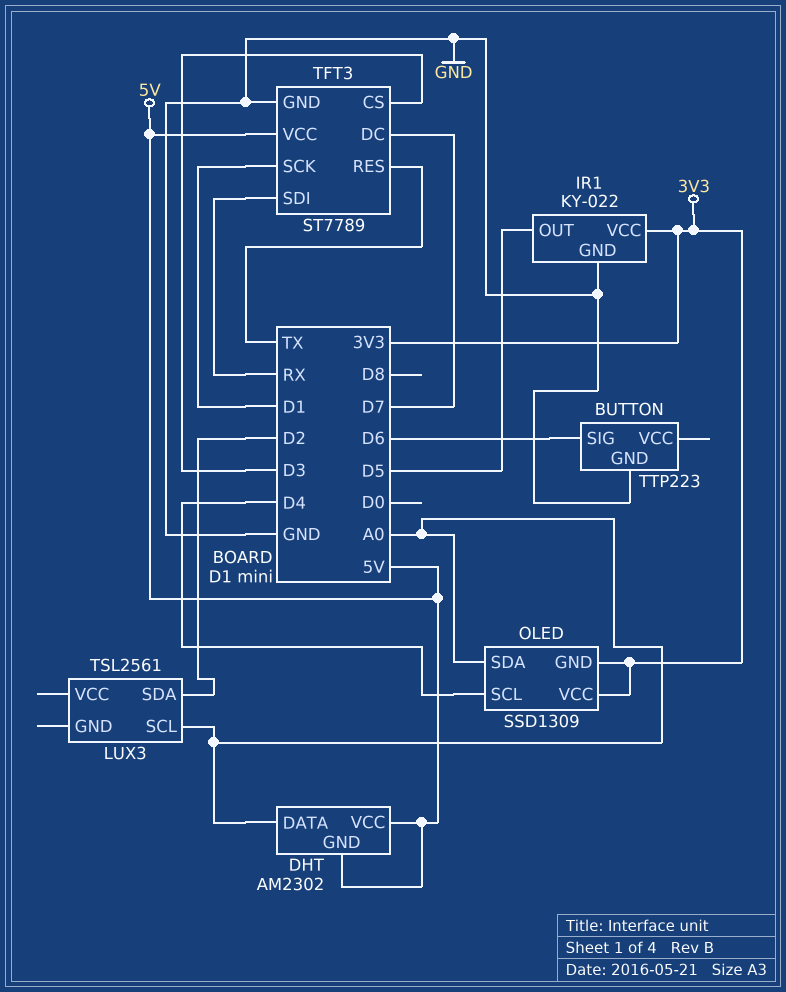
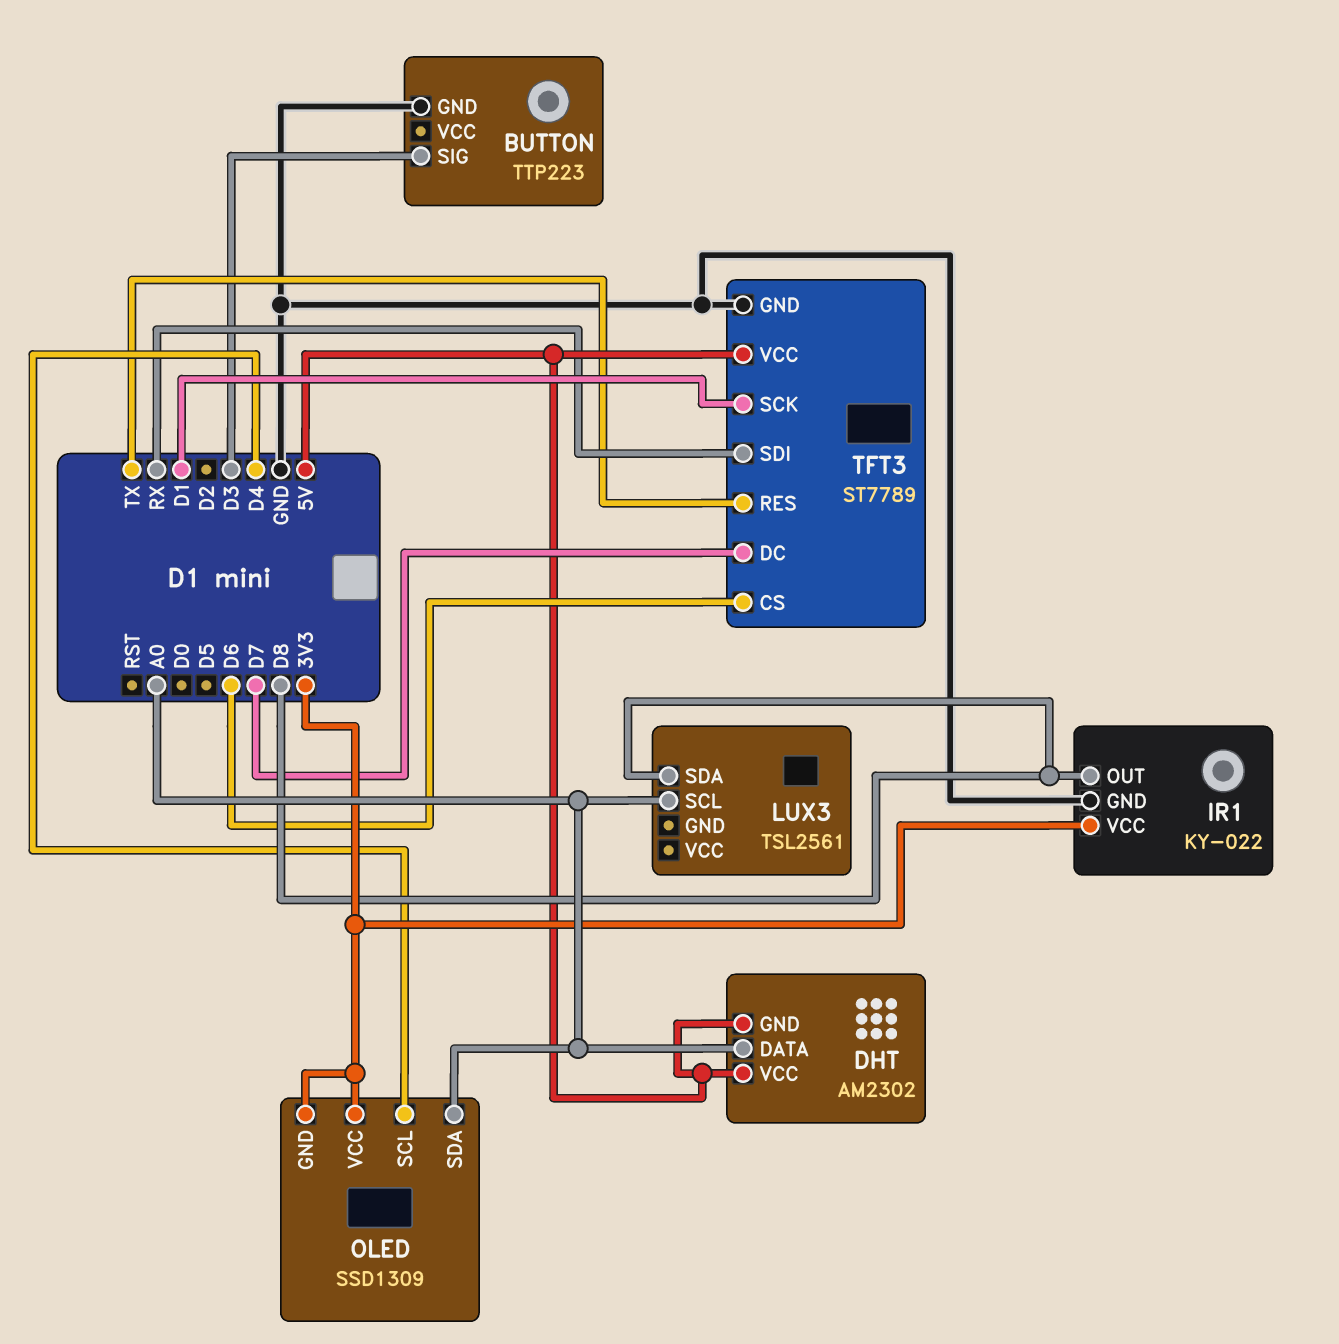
BUTTON pin SIG: D6 -> D3
IR1 pin OUT: D5 -> D8
LUX3 pin SDA: D2 -> D8
TFT3 pin CS: D3 -> D6

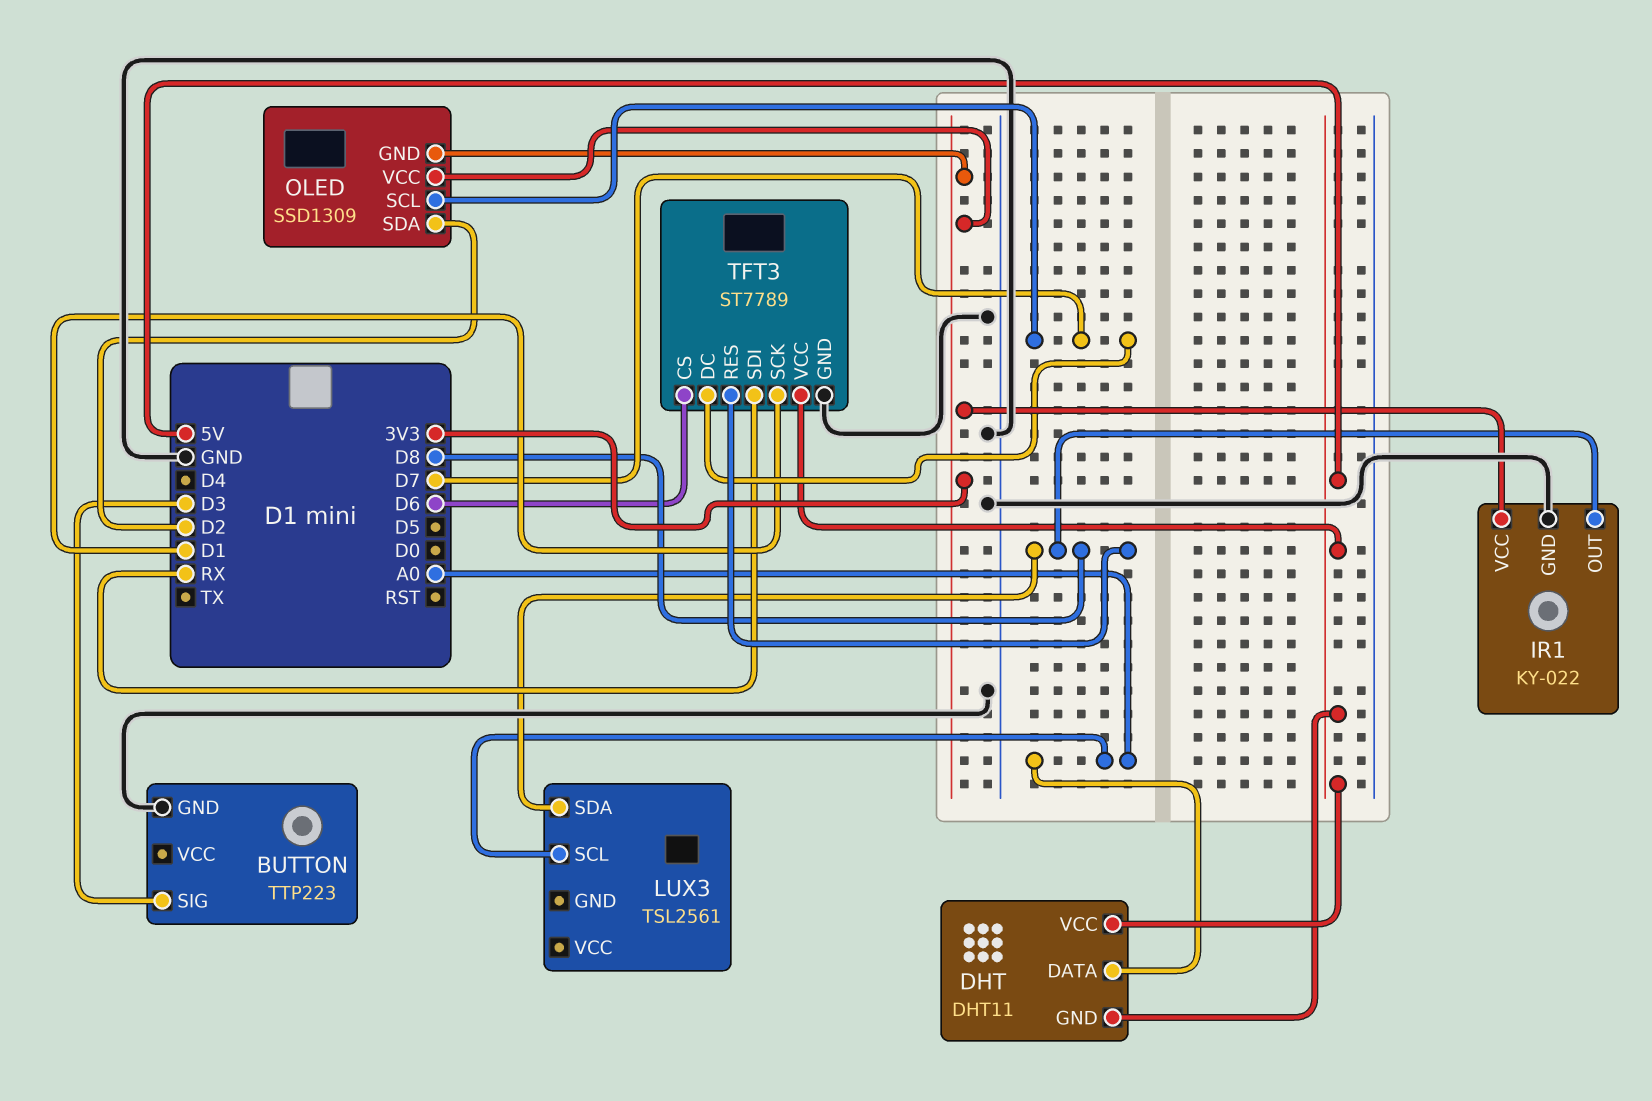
DHT: AM2302 -> DHT11
OLED pin SCL: D4 -> D7
OLED pin SDA: A0 -> D2
TFT3 pin RES: TX -> D8

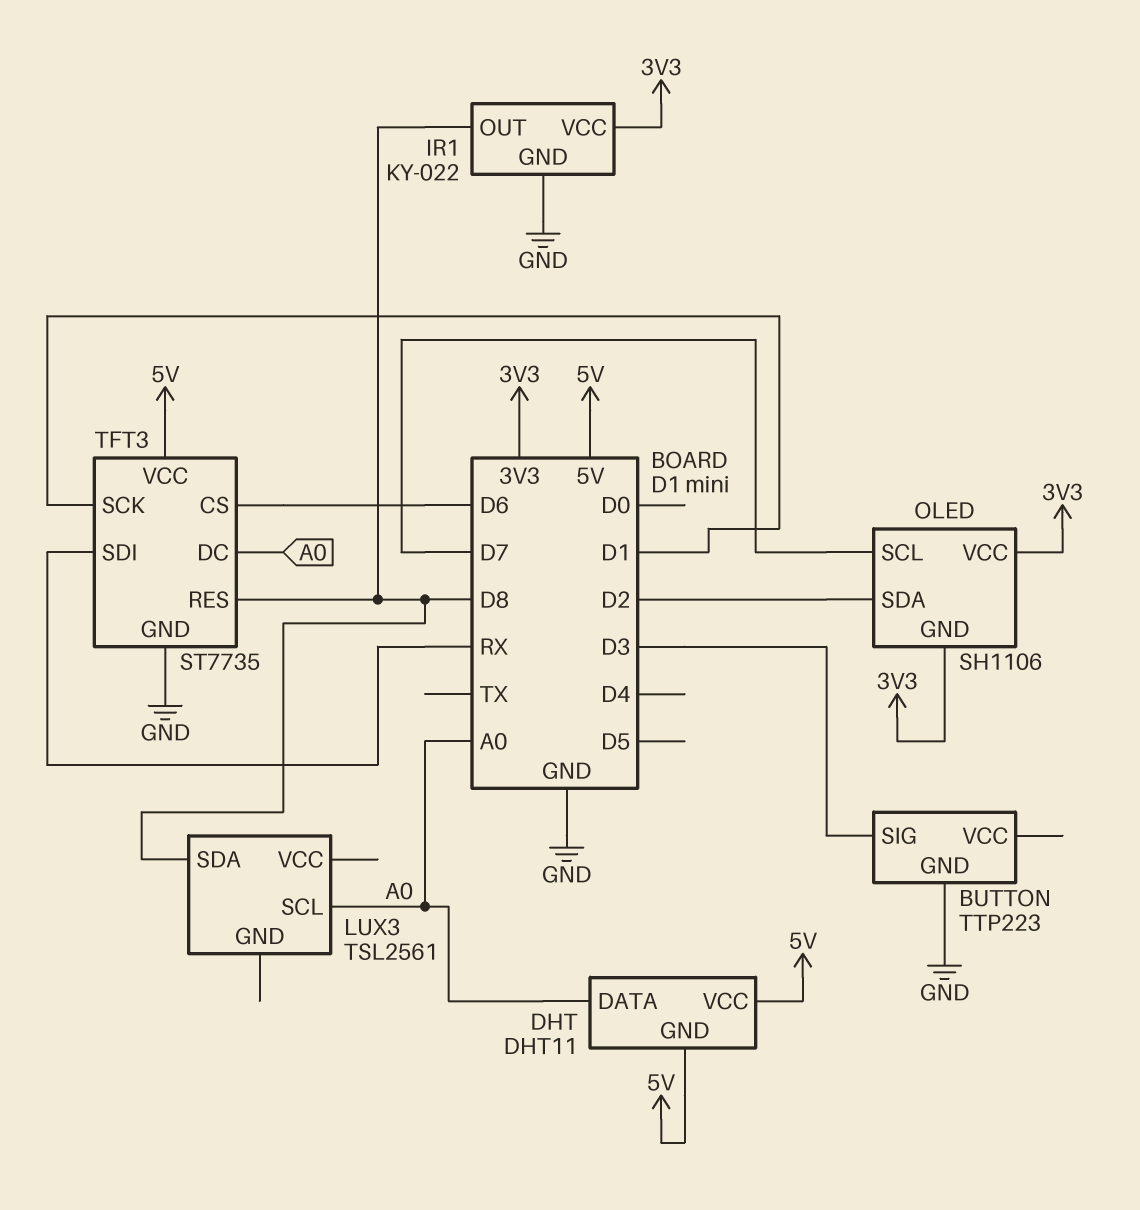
OLED: SSD1309 -> SH1106
TFT3: ST7789 -> ST7735
TFT3 pin DC: D7 -> A0

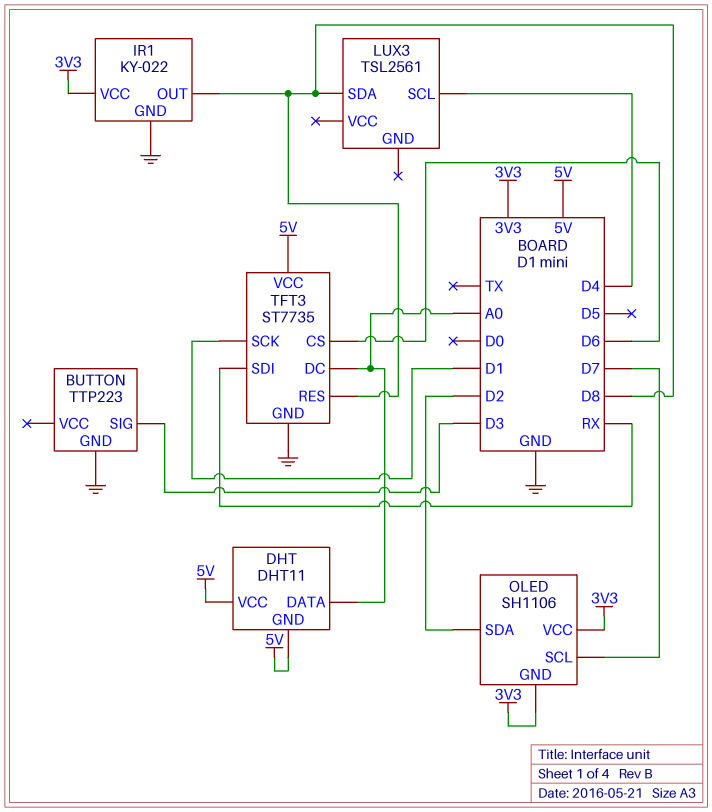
LUX3 pin SCL: A0 -> D4

